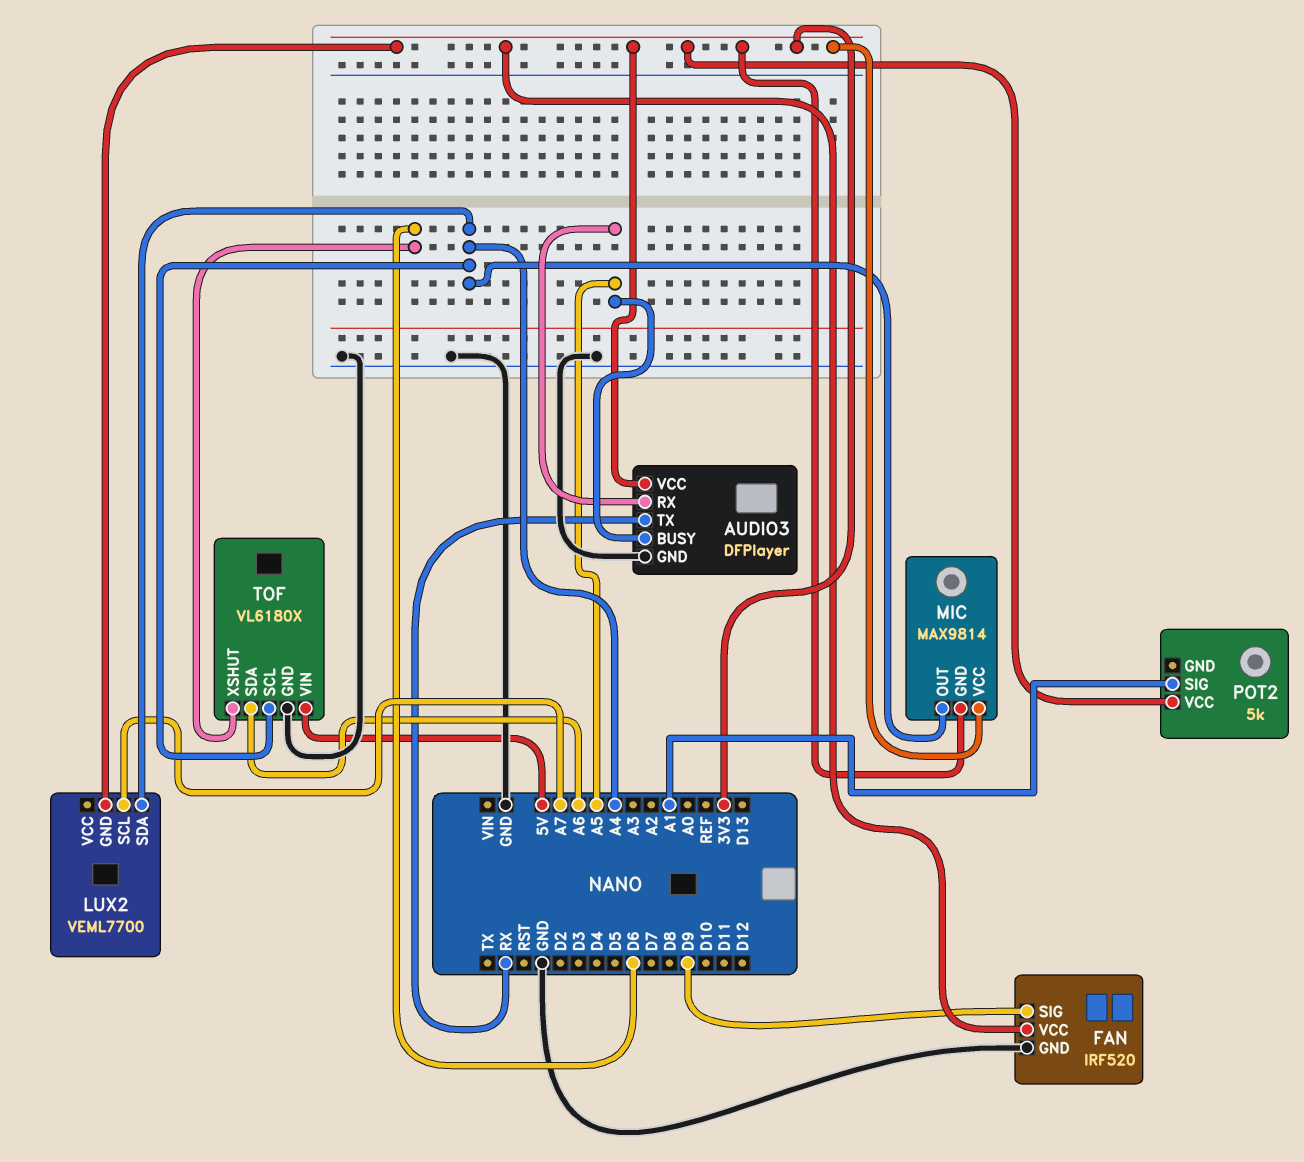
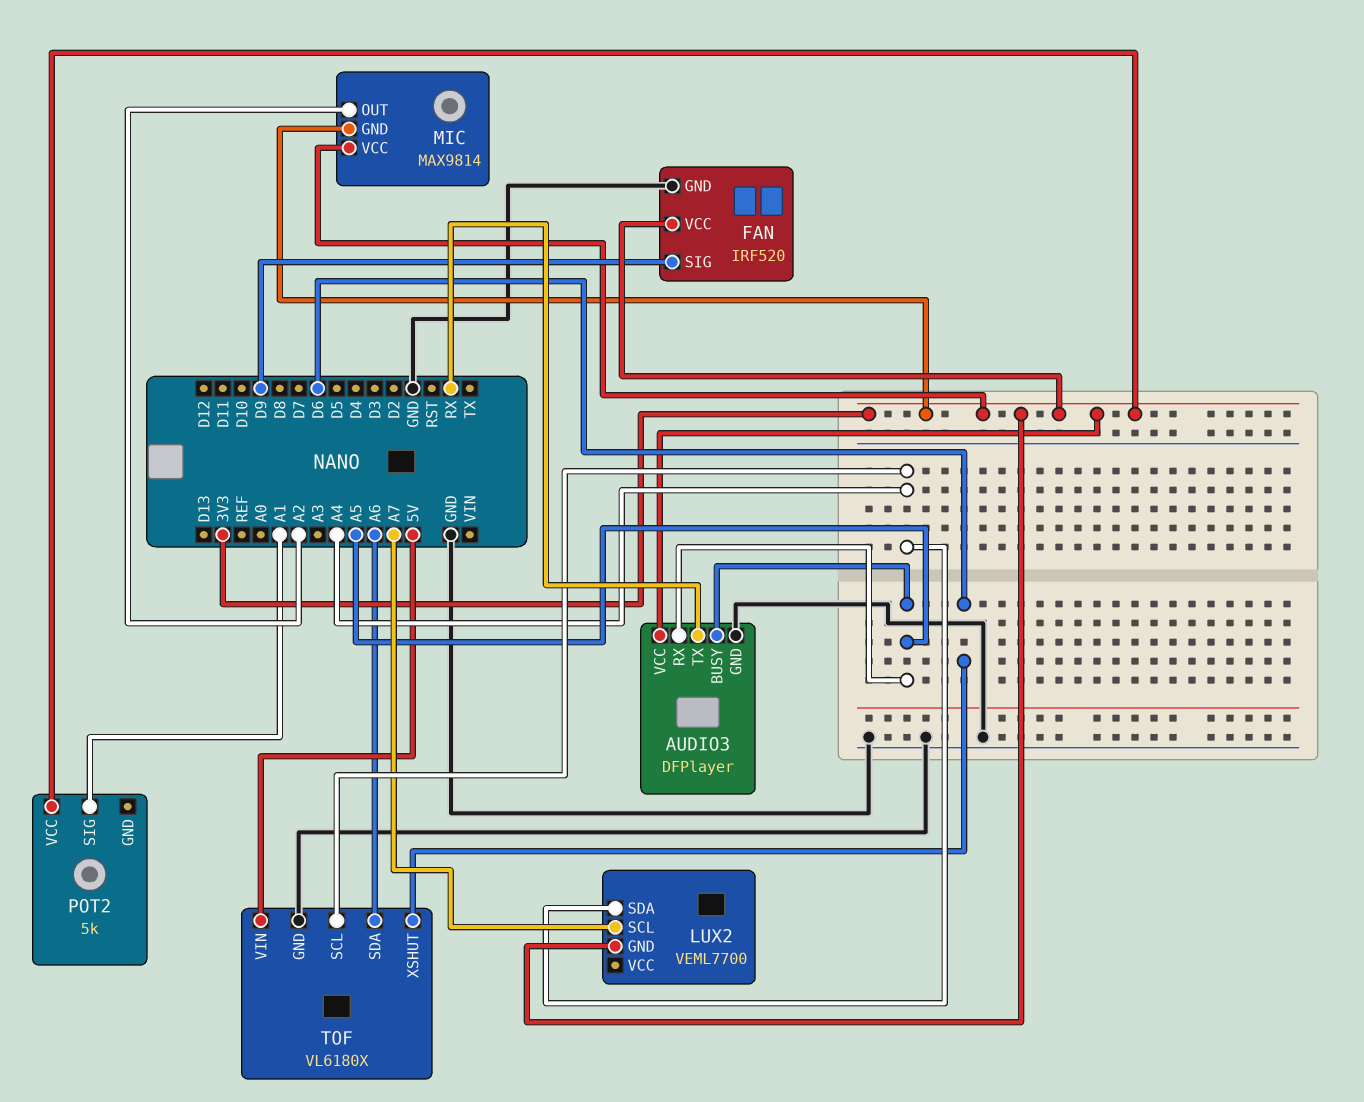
MIC pin OUT: A4 -> A2

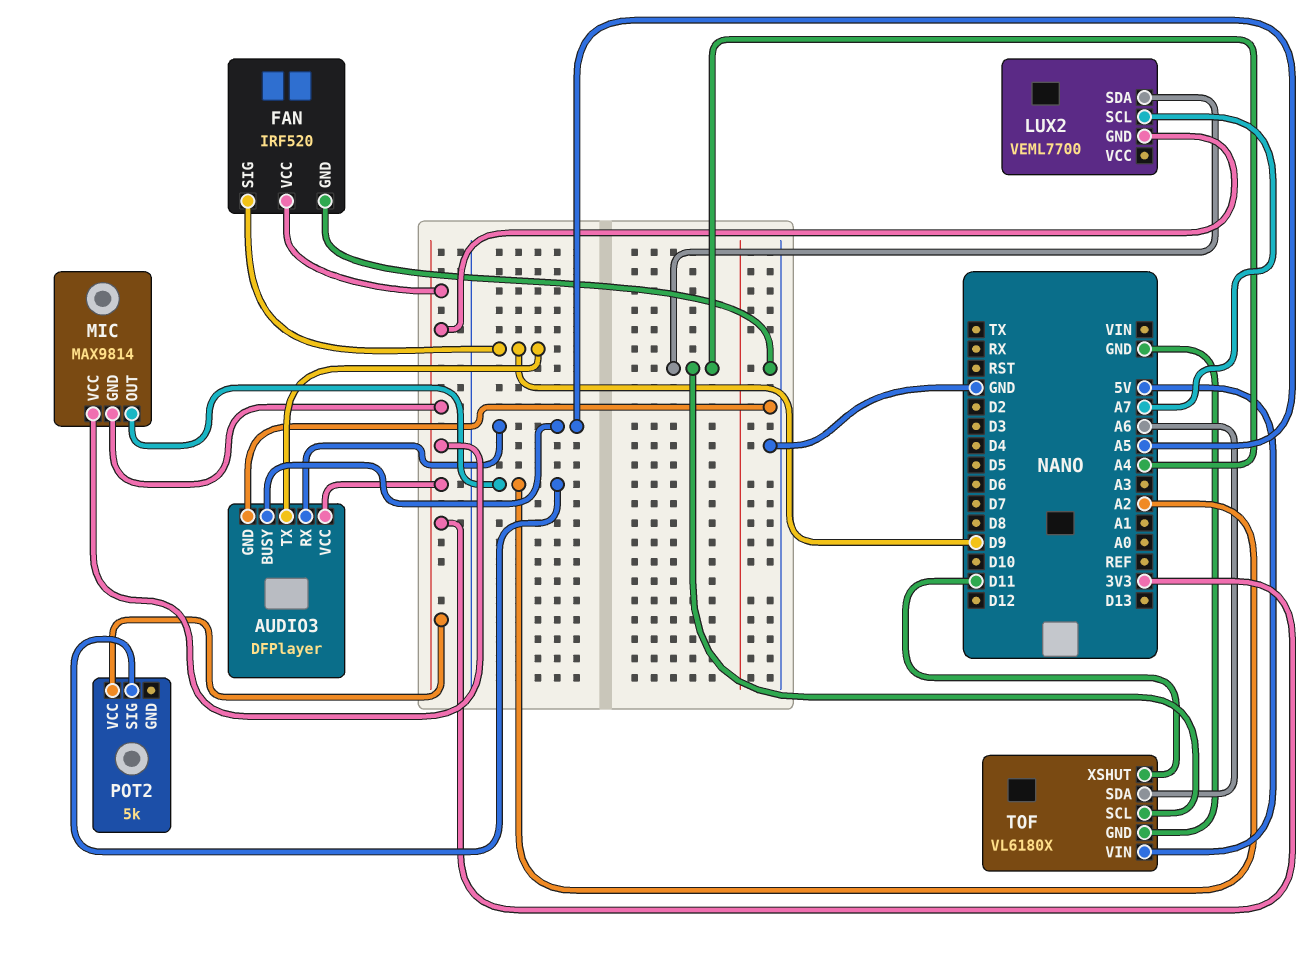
AUDIO3 pin TX: RX -> D9
POT2 pin SIG: A1 -> A2
TOF pin XSHUT: D6 -> D11

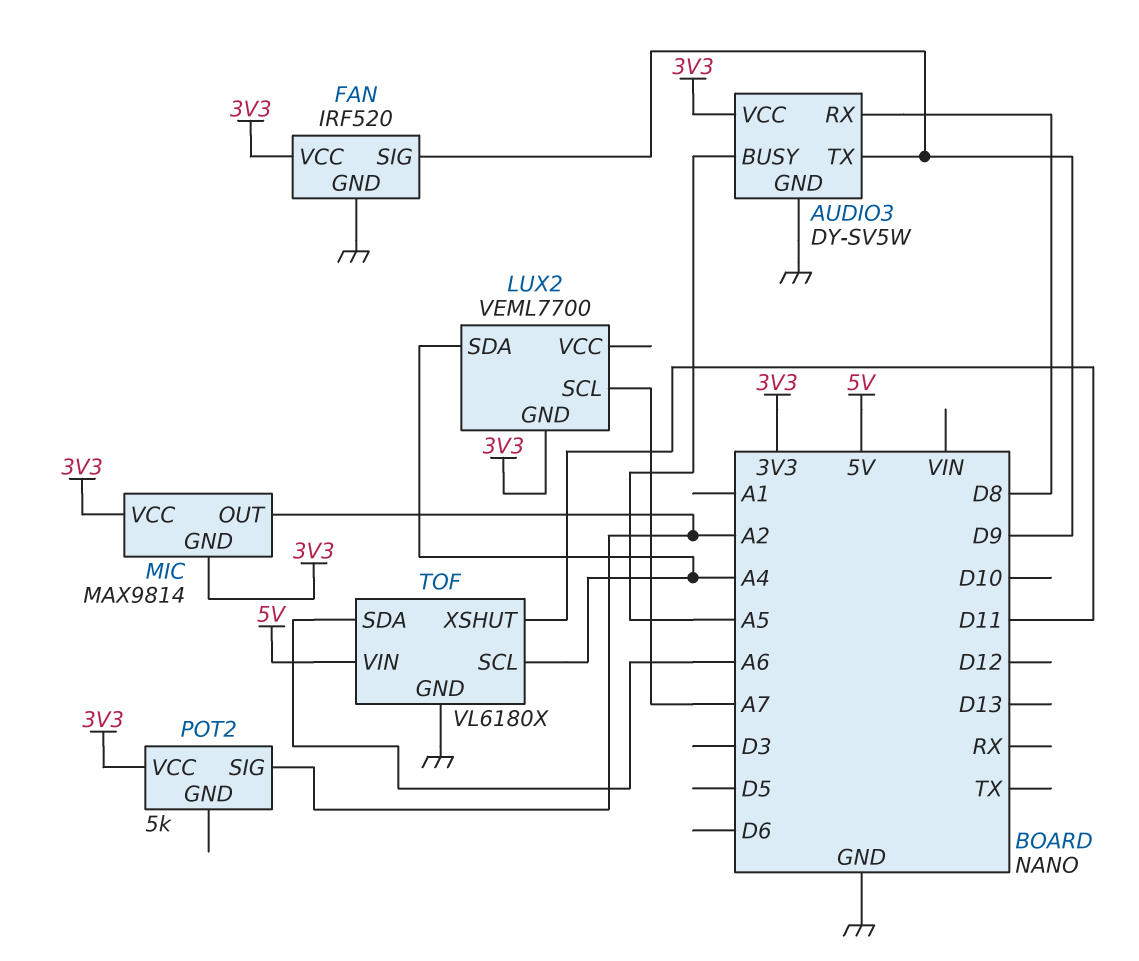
AUDIO3: DFPlayer -> DY-SV5W
AUDIO3 pin RX: A5 -> D8

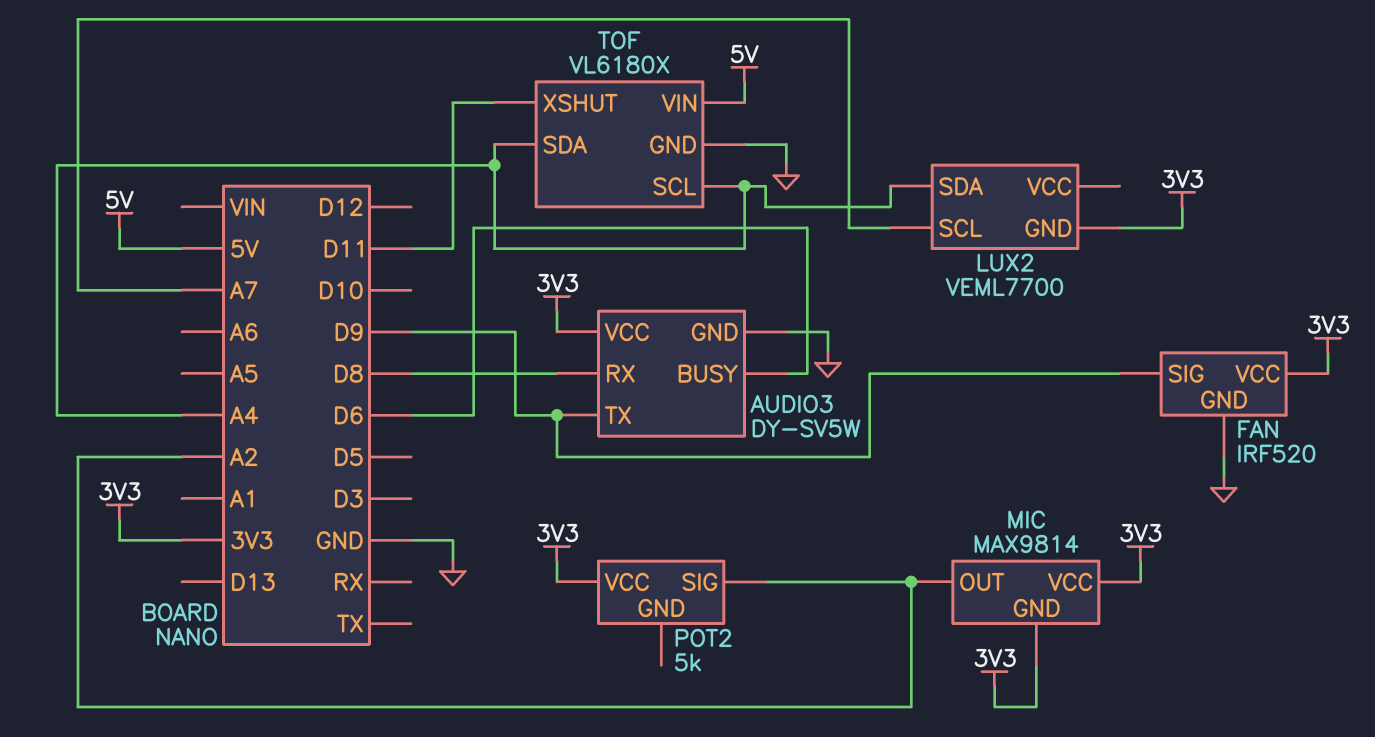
AUDIO3 pin BUSY: A5 -> D6
TOF pin SDA: A6 -> A4

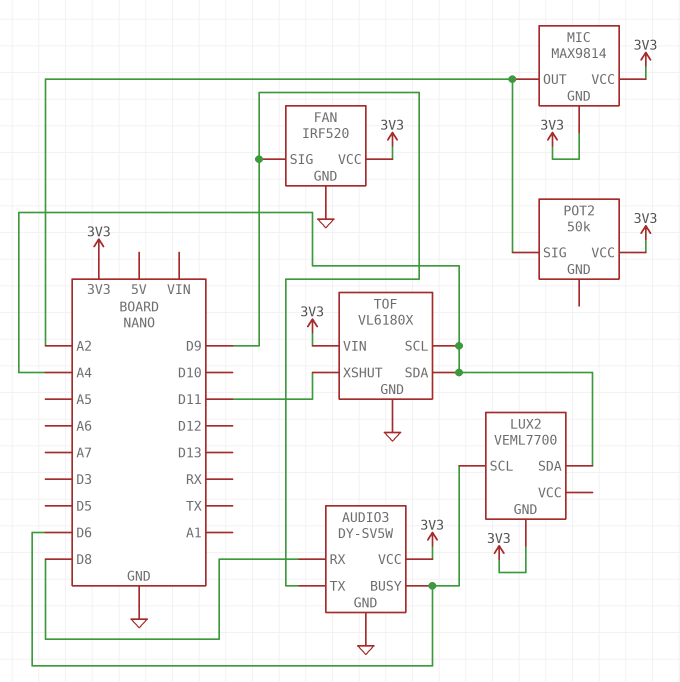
LUX2 pin SCL: A7 -> D6
POT2: 5k -> 50k
TOF pin VIN: 5V -> 3V3

